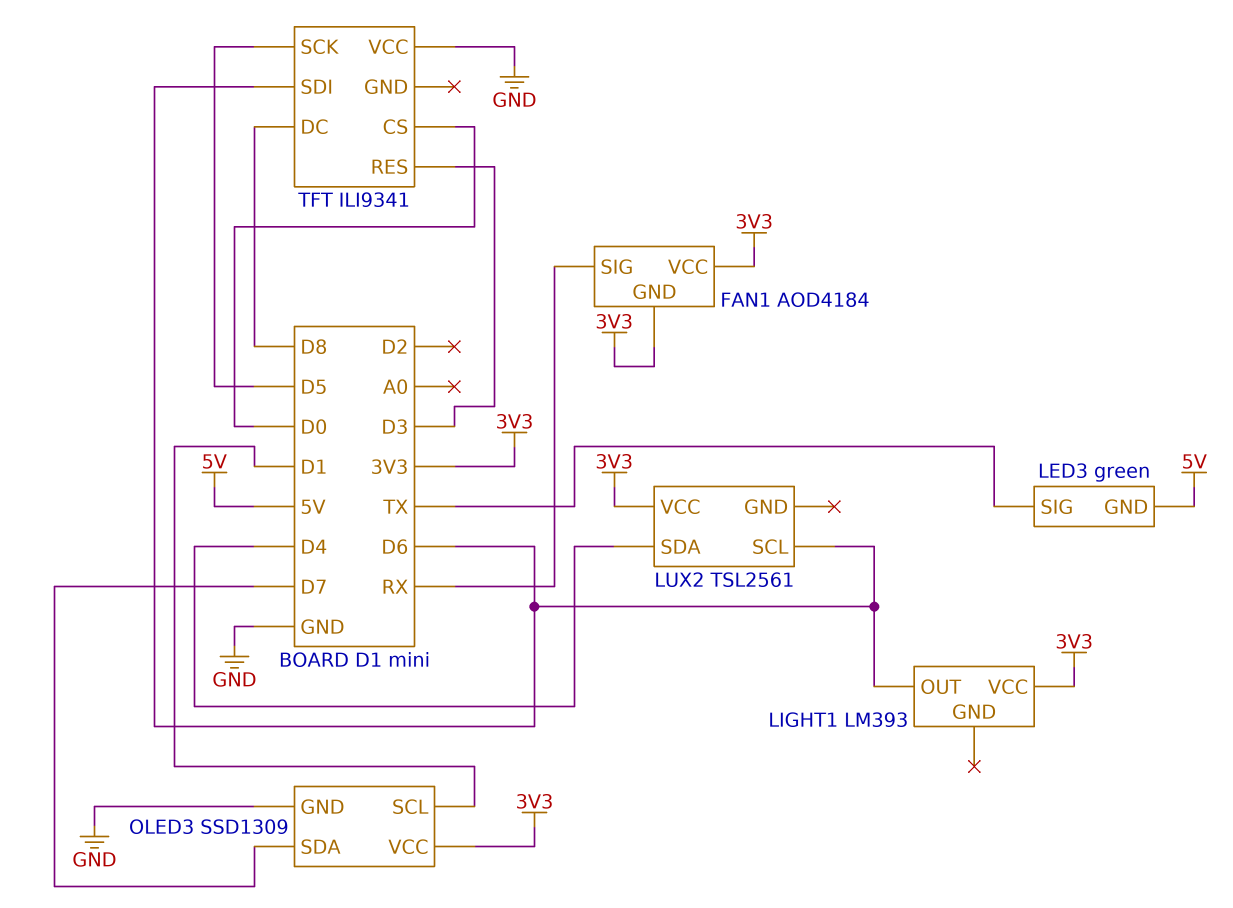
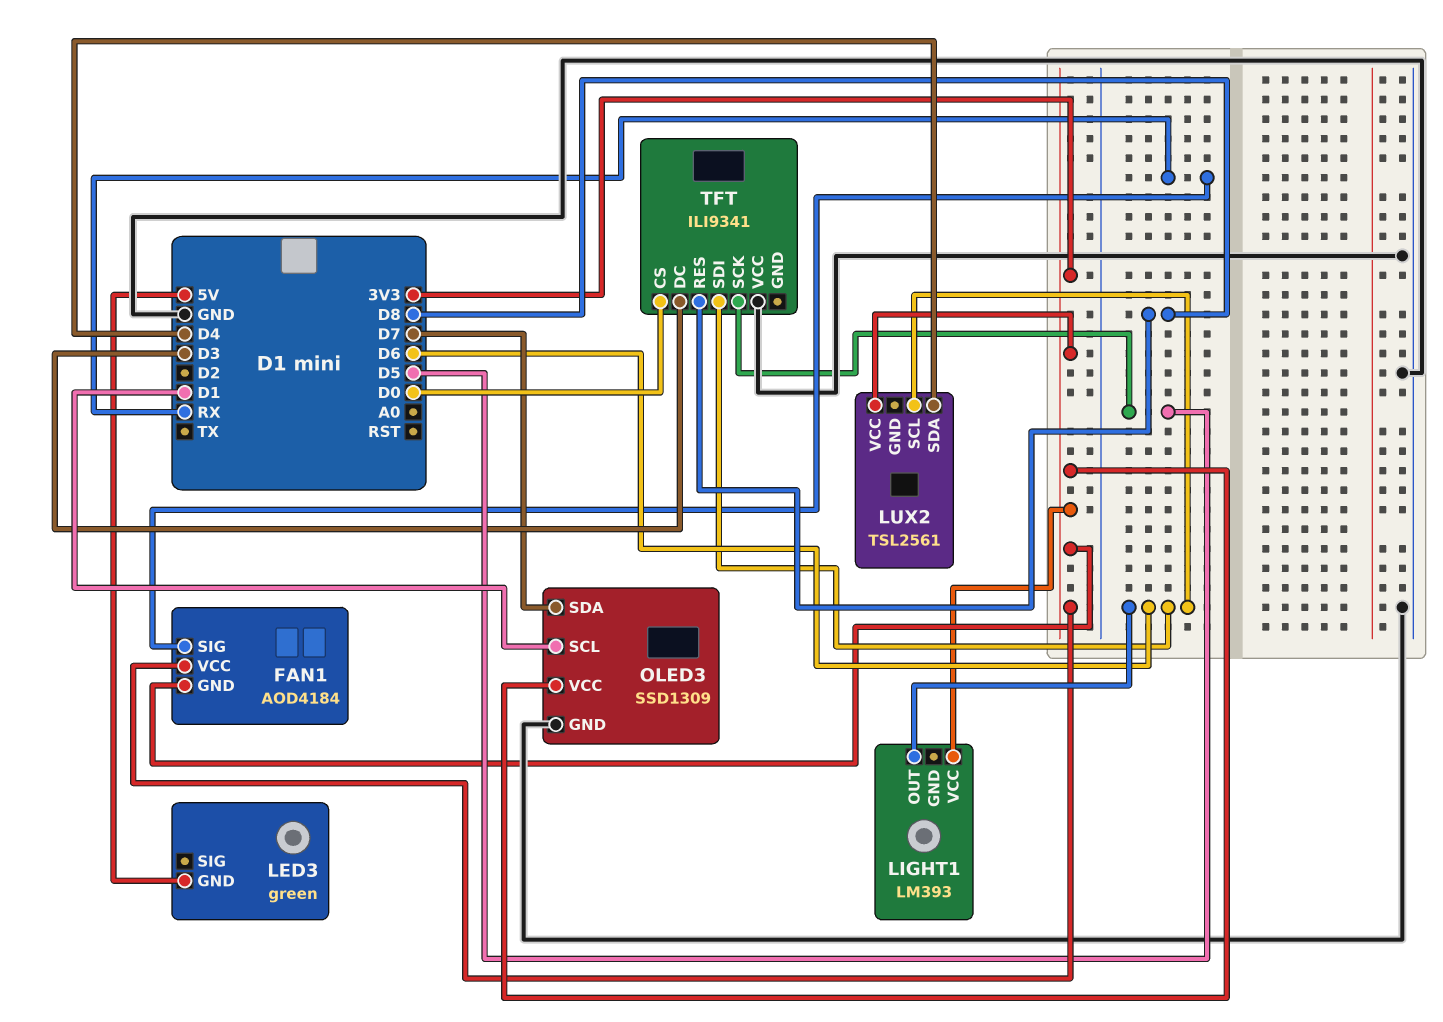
LED3 pin SIG: TX -> none
TFT pin DC: D8 -> D3
TFT pin RES: D3 -> D8

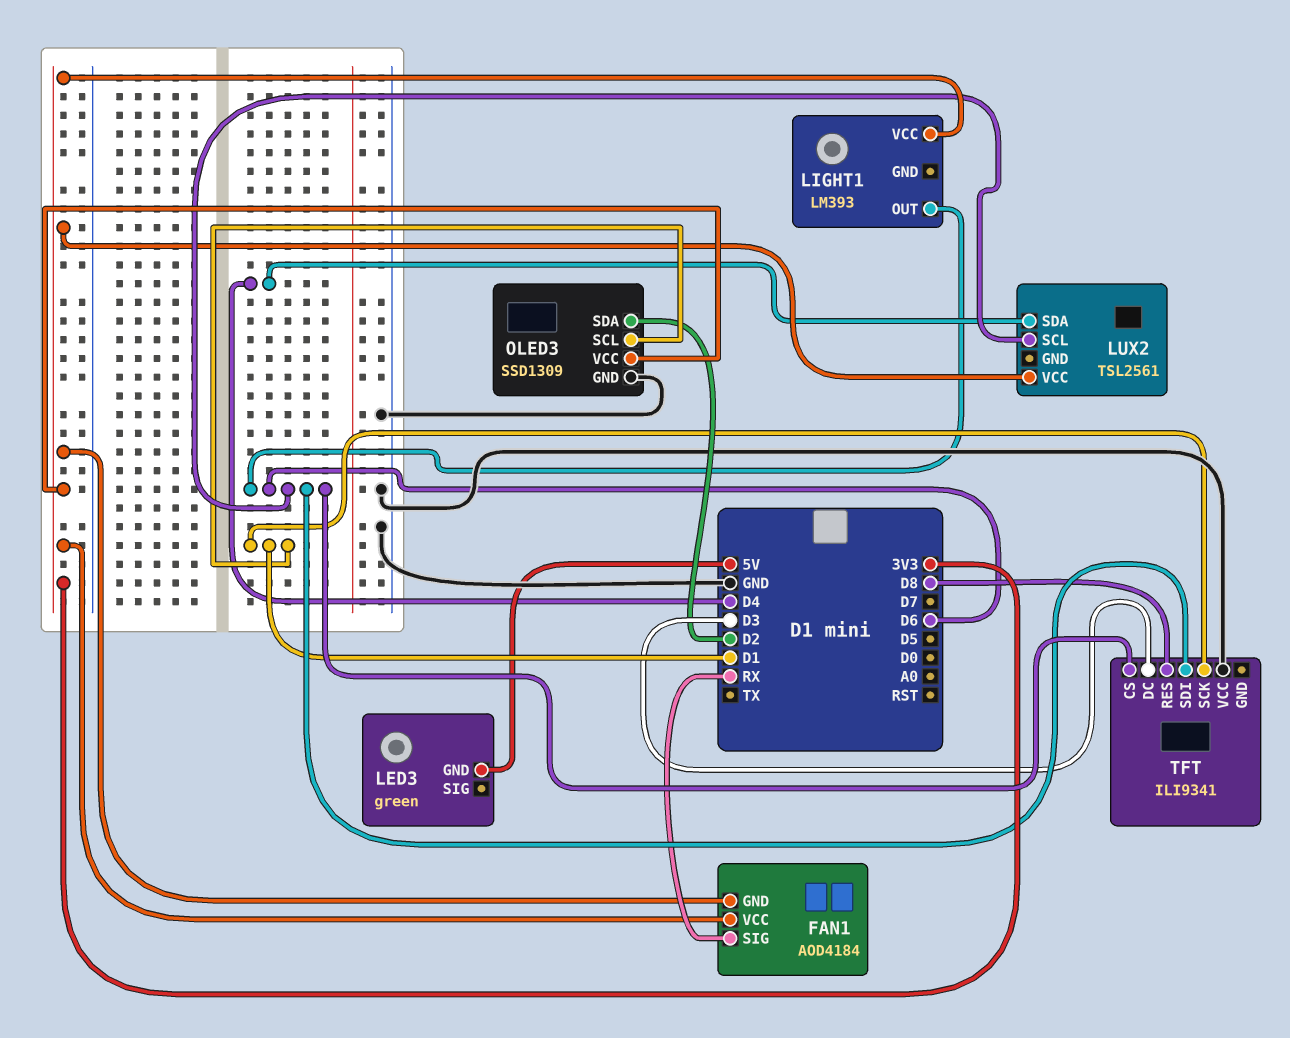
OLED3 pin SDA: D7 -> D2
TFT pin CS: D0 -> D6
TFT pin SCK: D5 -> D1

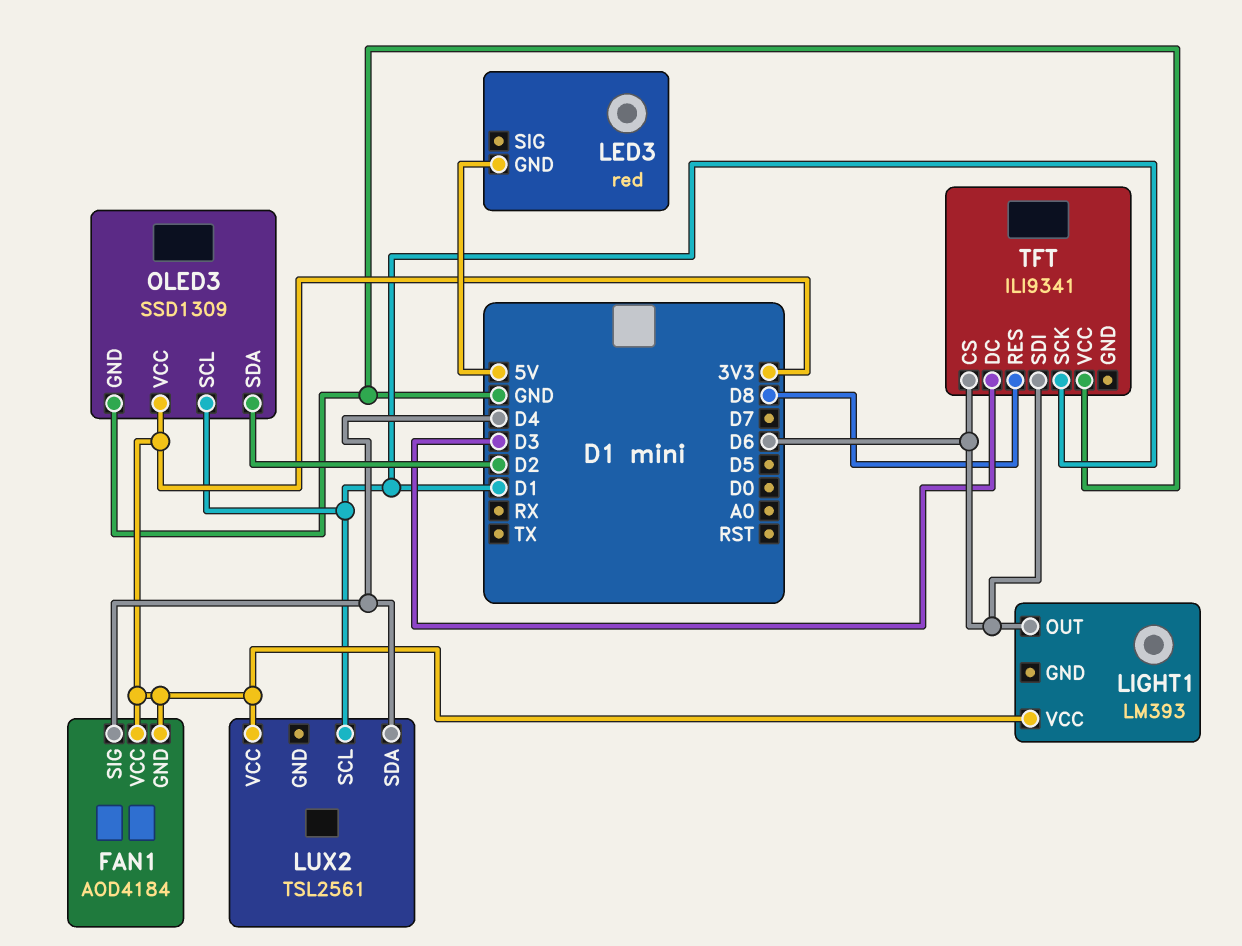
FAN1 pin SIG: RX -> D4
LED3: green -> red
LUX2 pin SCL: D6 -> D1

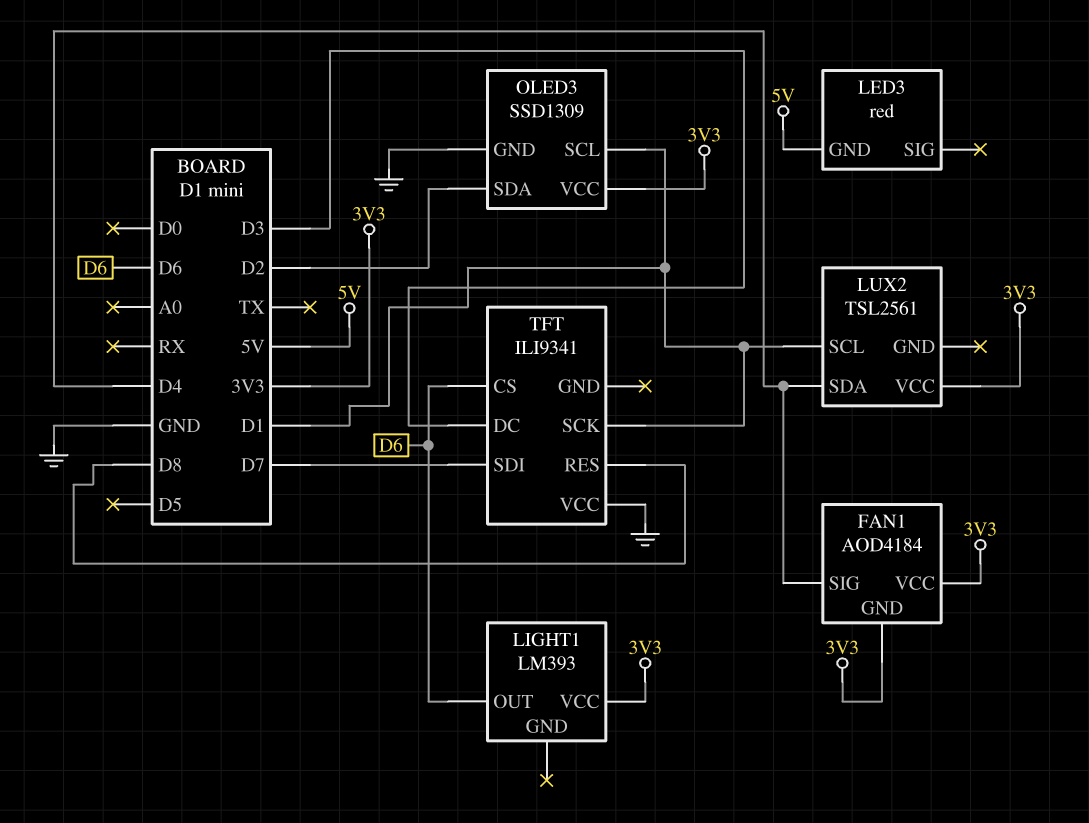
TFT pin SDI: D6 -> D7

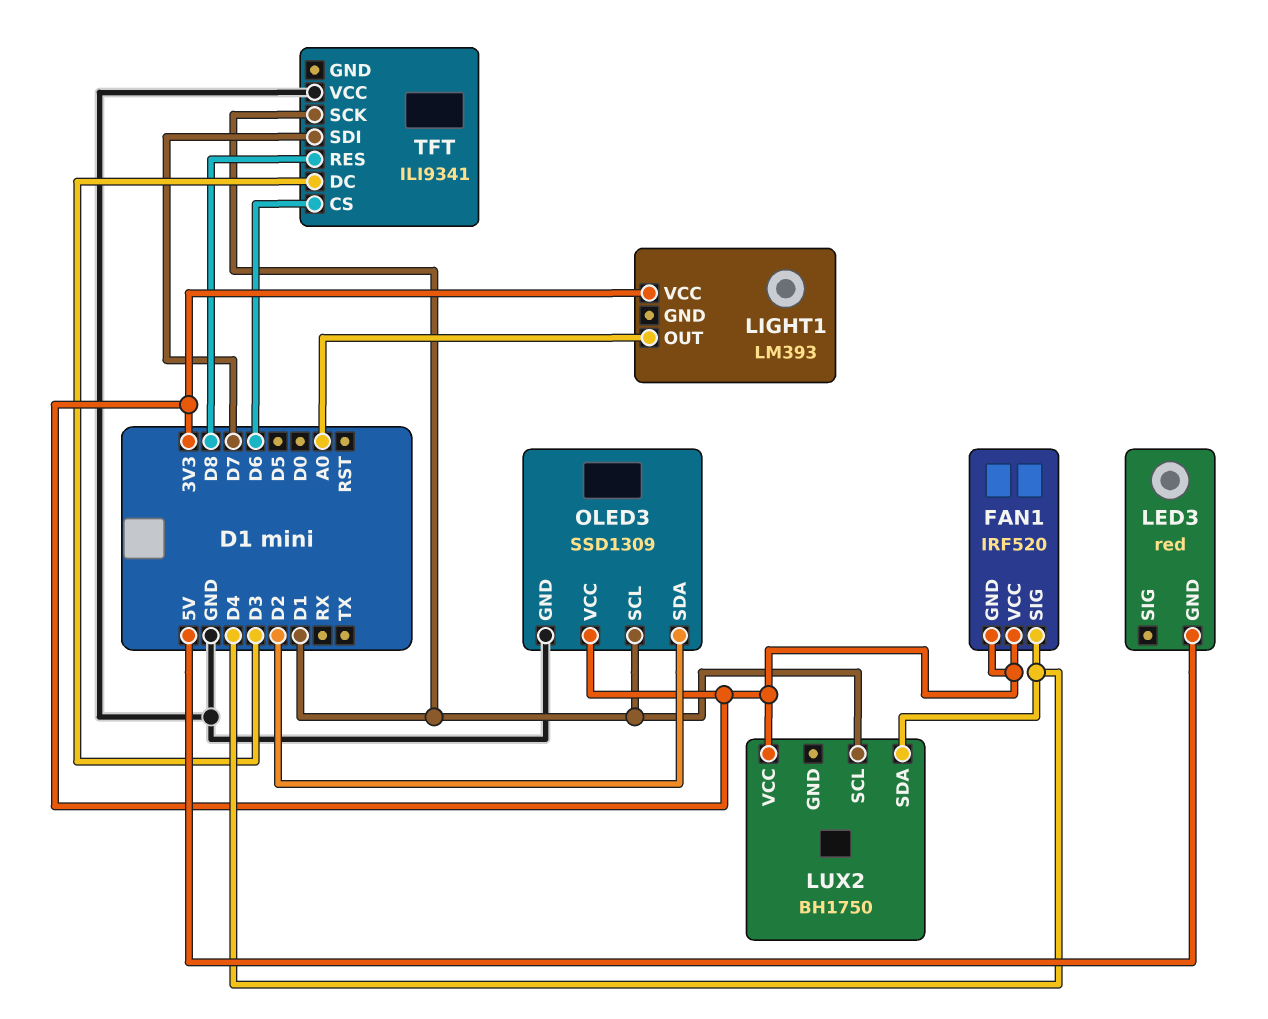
FAN1: AOD4184 -> IRF520
LIGHT1 pin OUT: D6 -> A0
LUX2: TSL2561 -> BH1750

